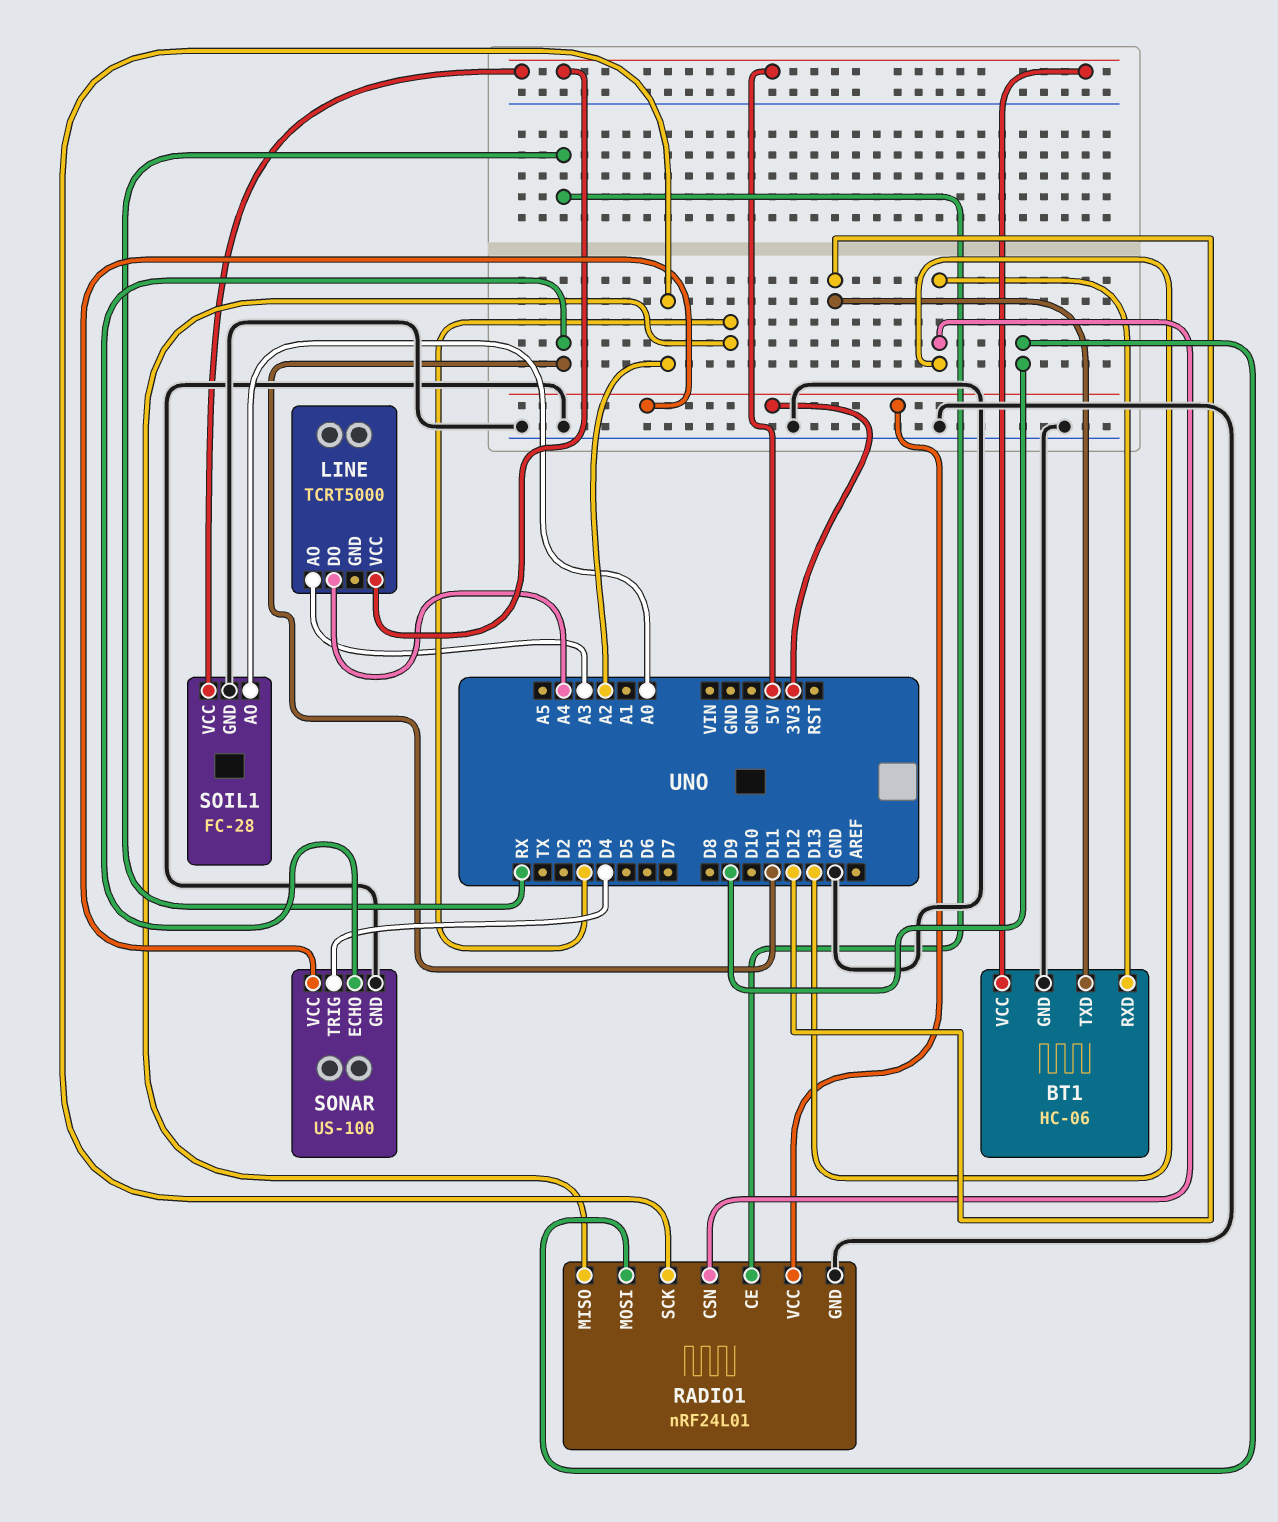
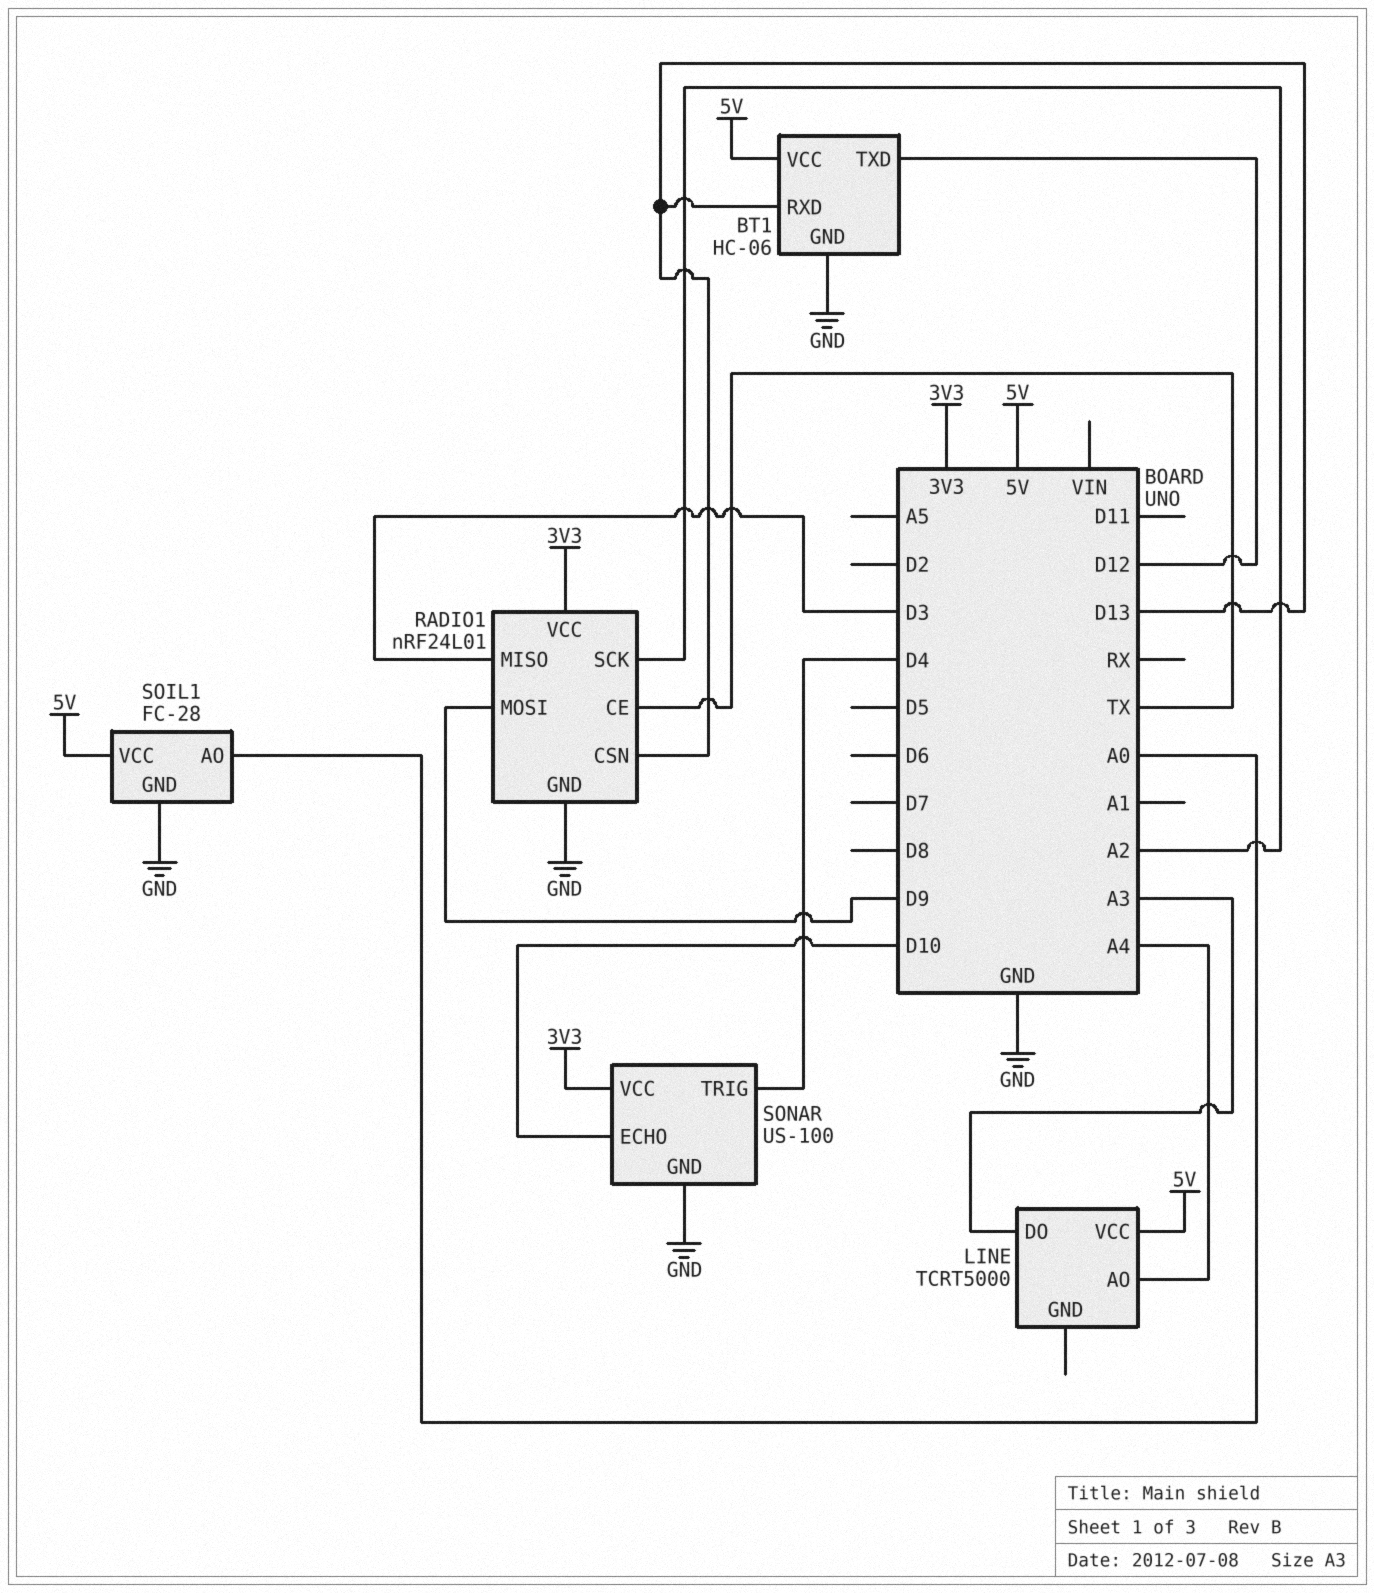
LINE pin AO: A3 -> A4
LINE pin DO: A4 -> A3
RADIO1 pin CE: RX -> TX
SONAR pin ECHO: D11 -> D10

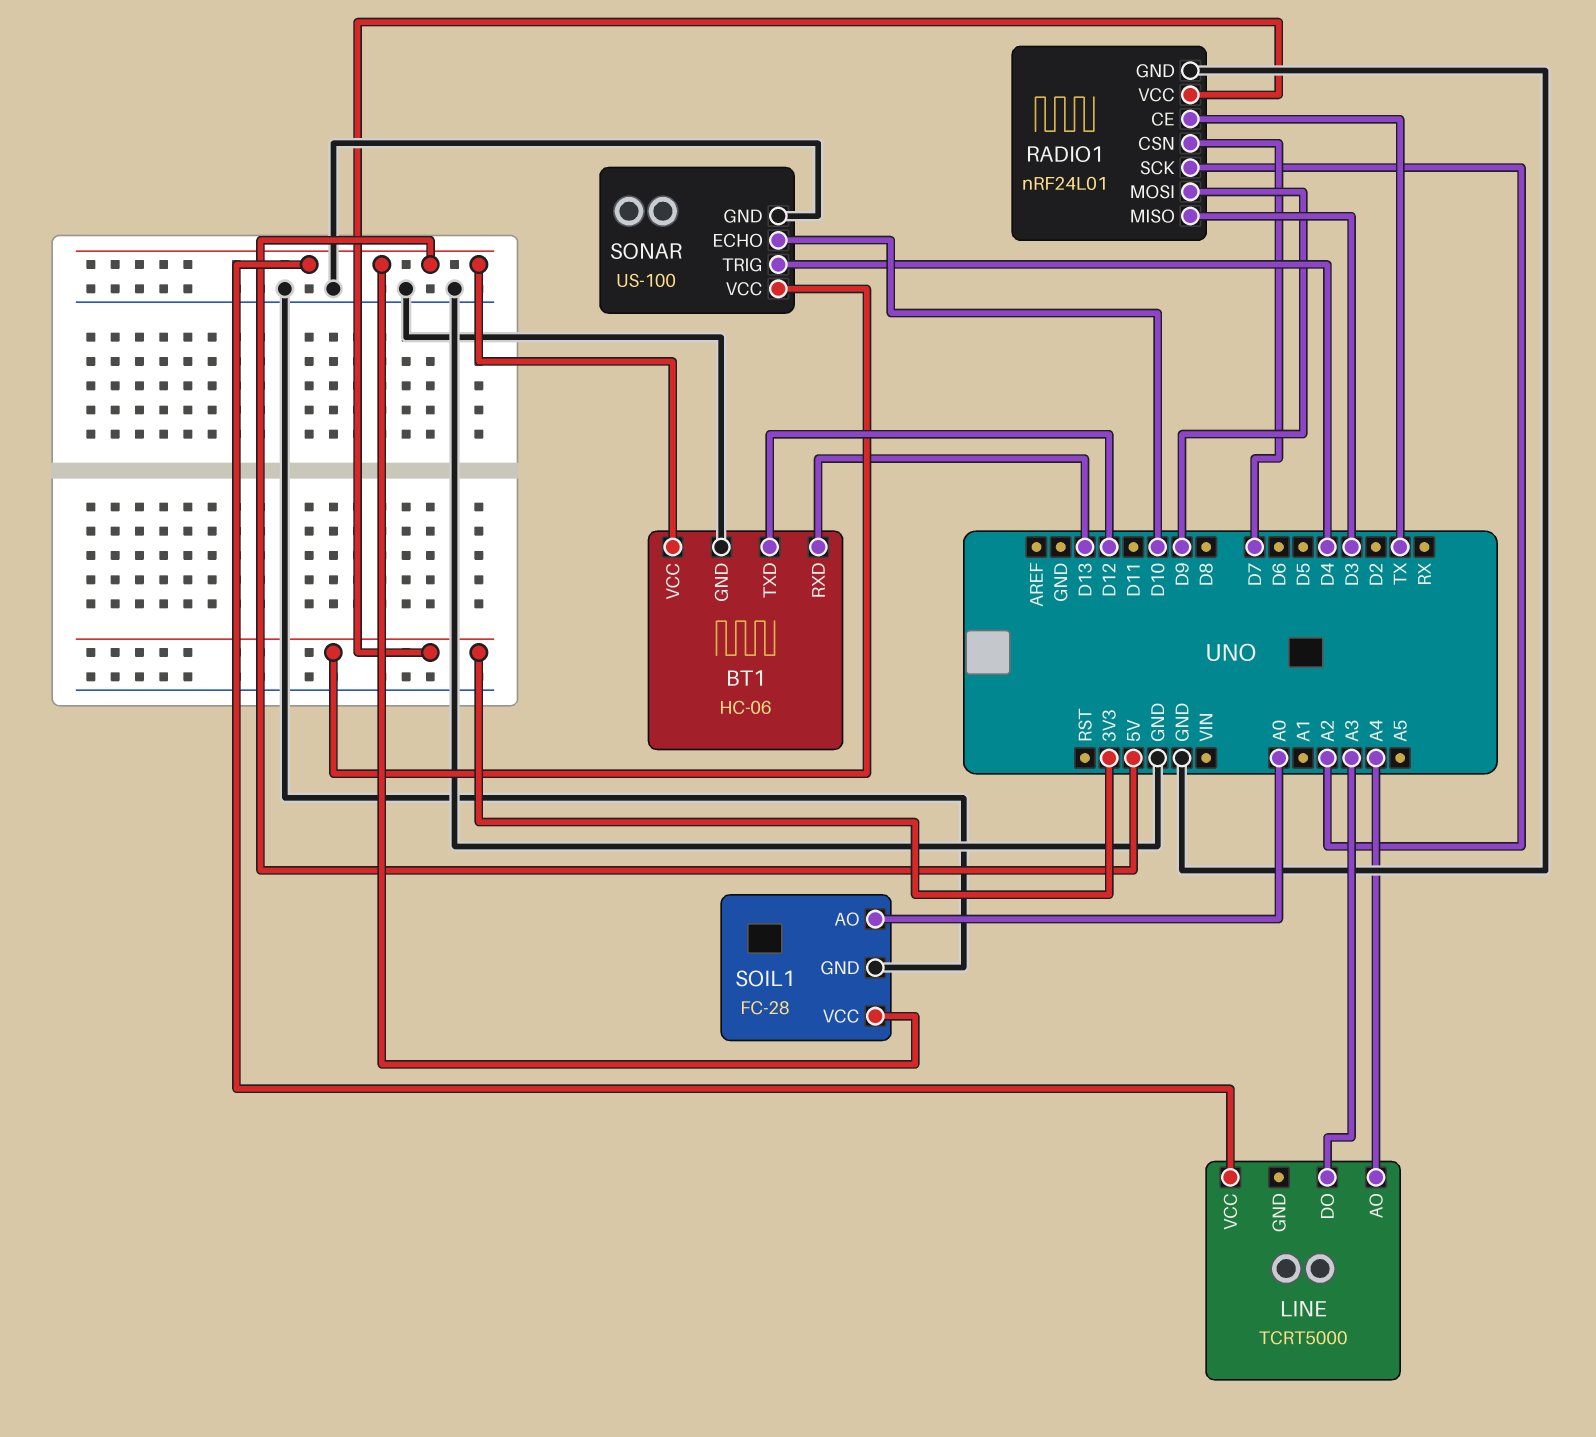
RADIO1 pin CSN: D13 -> D7

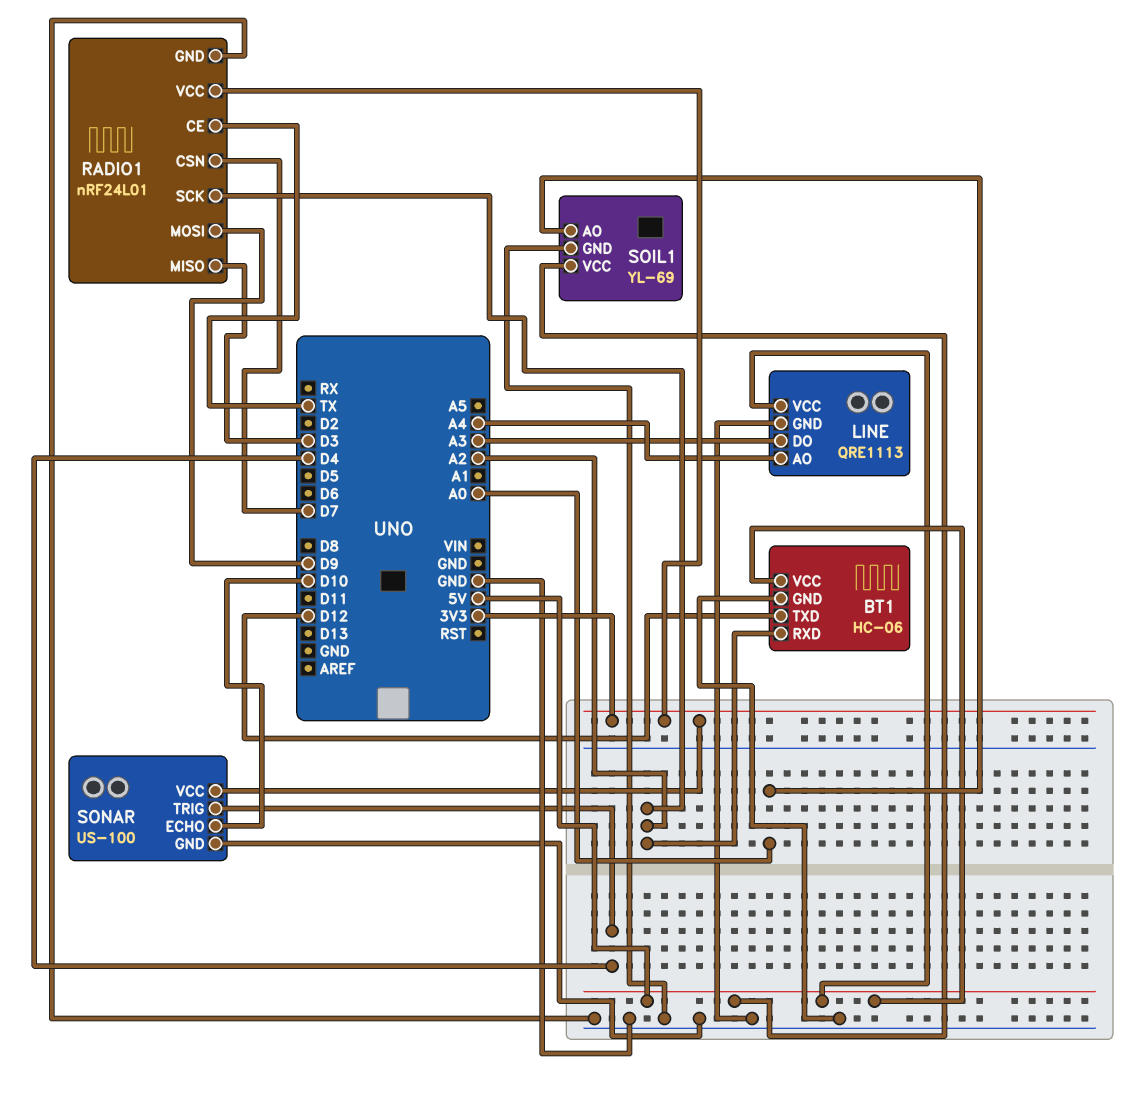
BT1 pin RXD: D13 -> A2
LINE: TCRT5000 -> QRE1113
LINE pin GND: none -> GND
SOIL1: FC-28 -> YL-69

